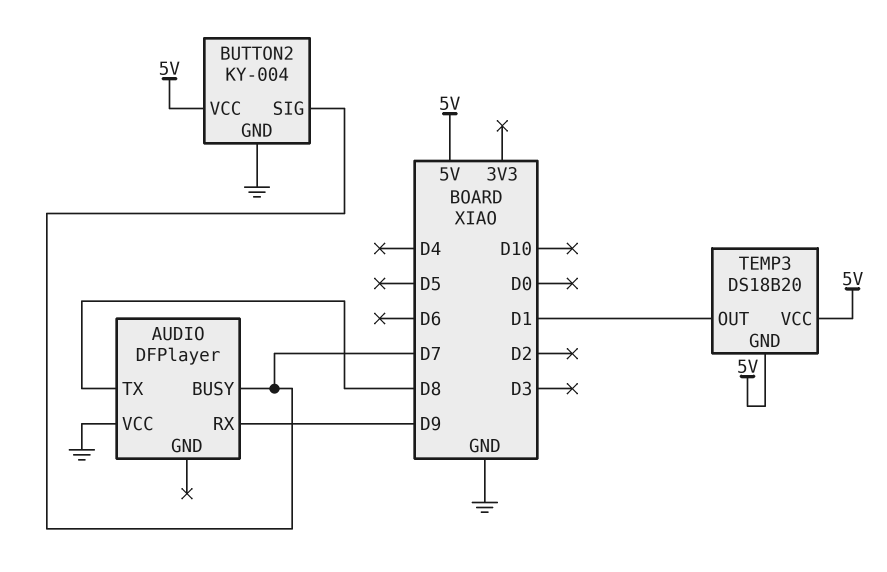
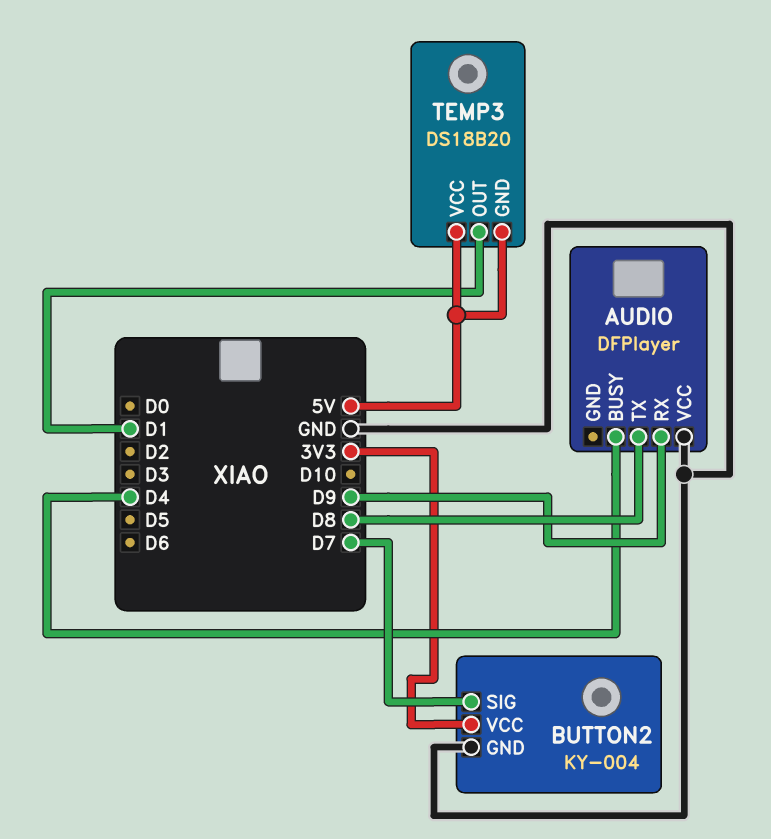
AUDIO pin BUSY: D7 -> D4
BUTTON2 pin VCC: 5V -> 3V3

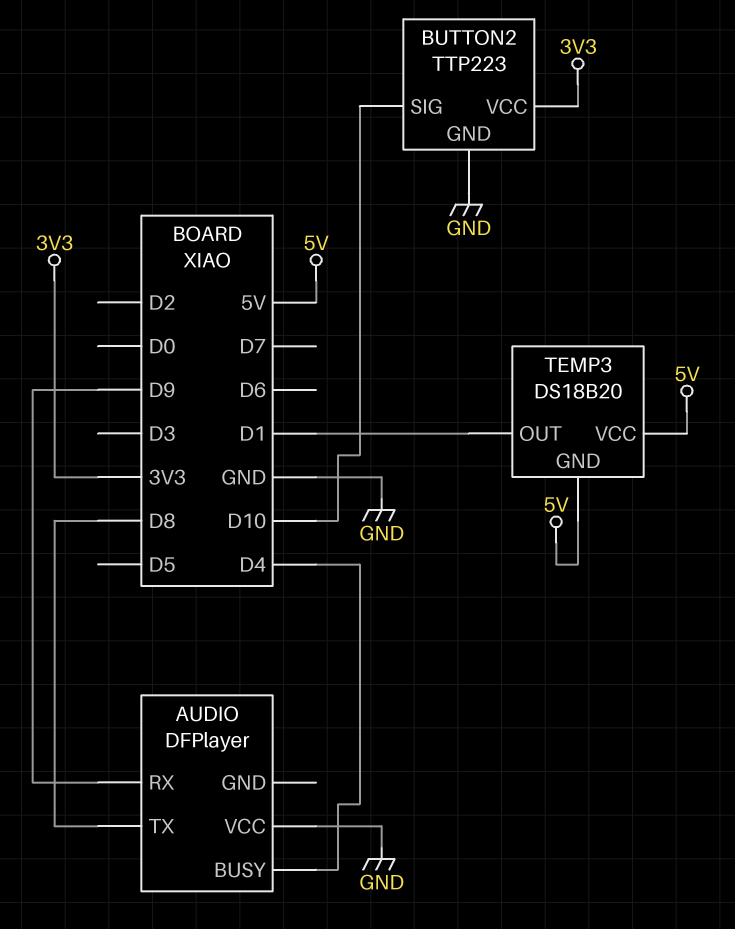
BUTTON2: KY-004 -> TTP223
BUTTON2 pin SIG: D7 -> D10

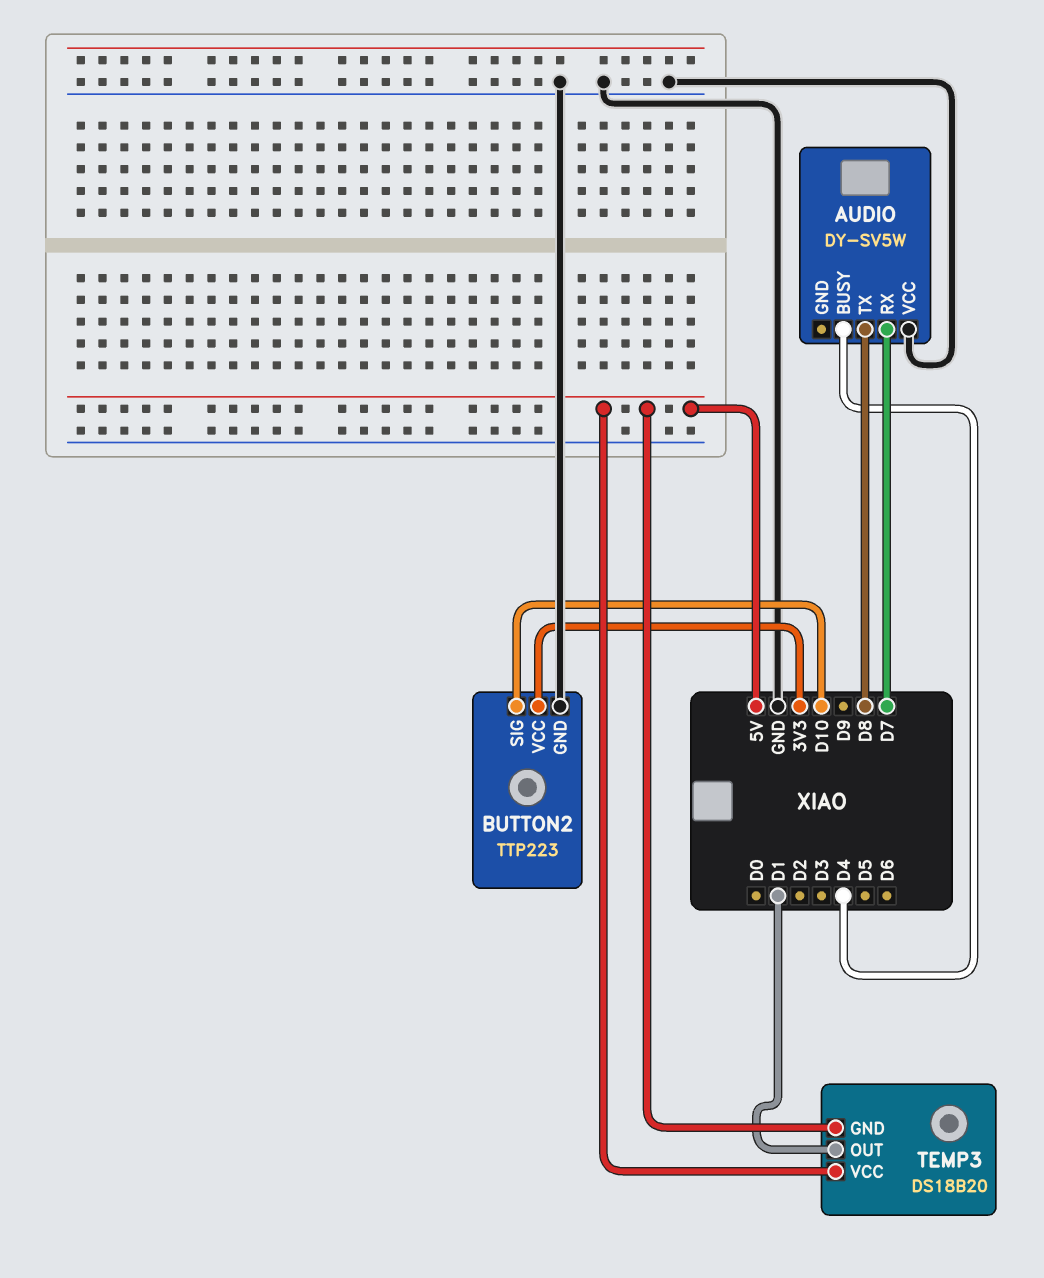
AUDIO: DFPlayer -> DY-SV5W
AUDIO pin RX: D9 -> D7

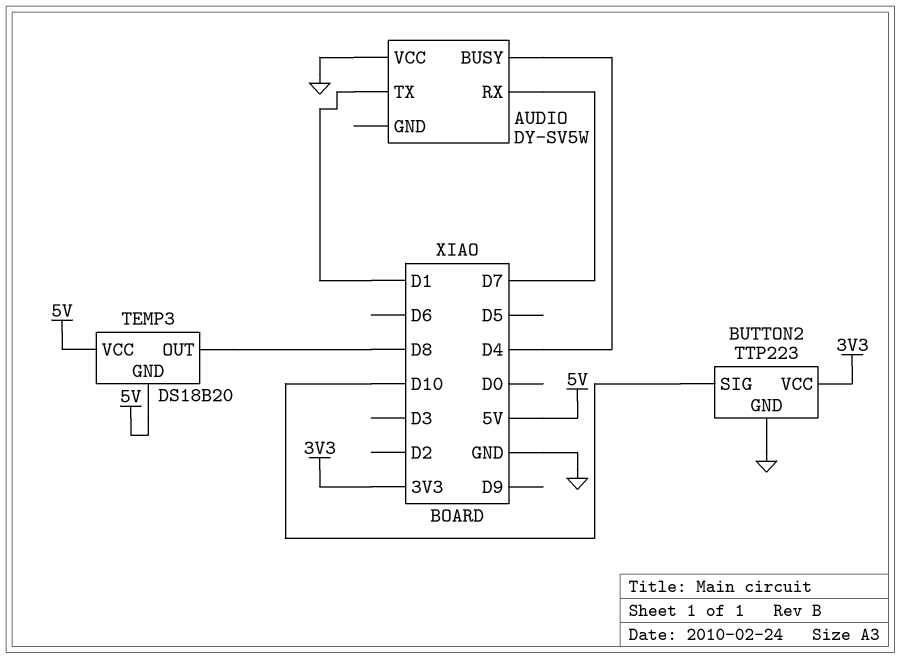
AUDIO pin TX: D8 -> D1
TEMP3 pin OUT: D1 -> D8

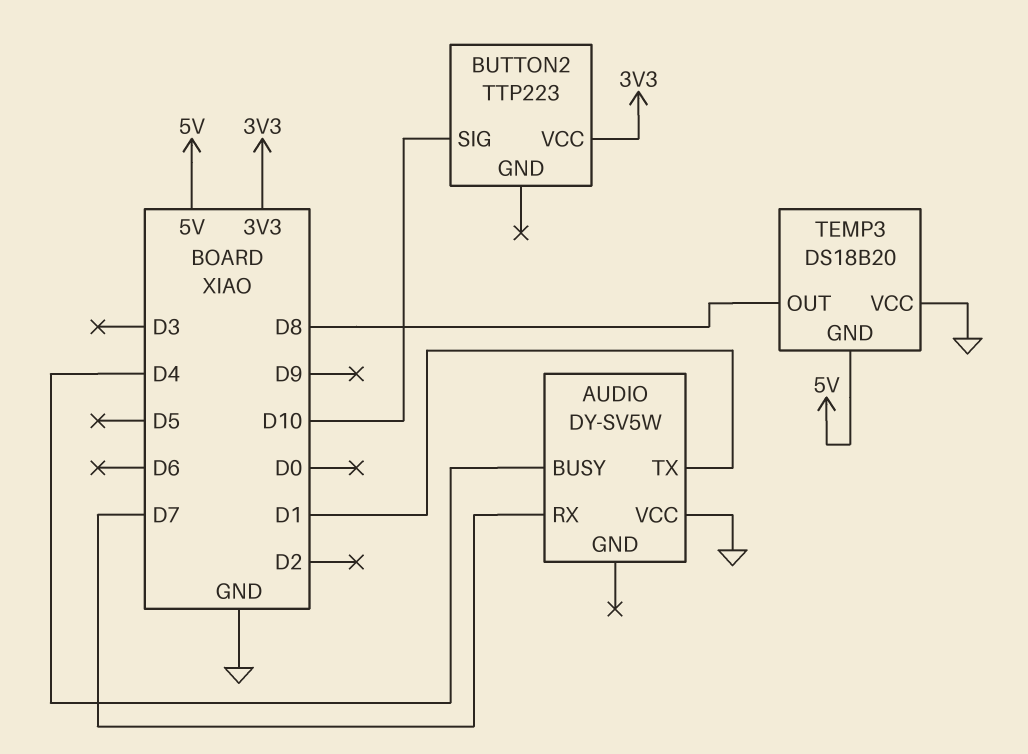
BUTTON2 pin GND: GND -> none
TEMP3 pin VCC: 5V -> GND

